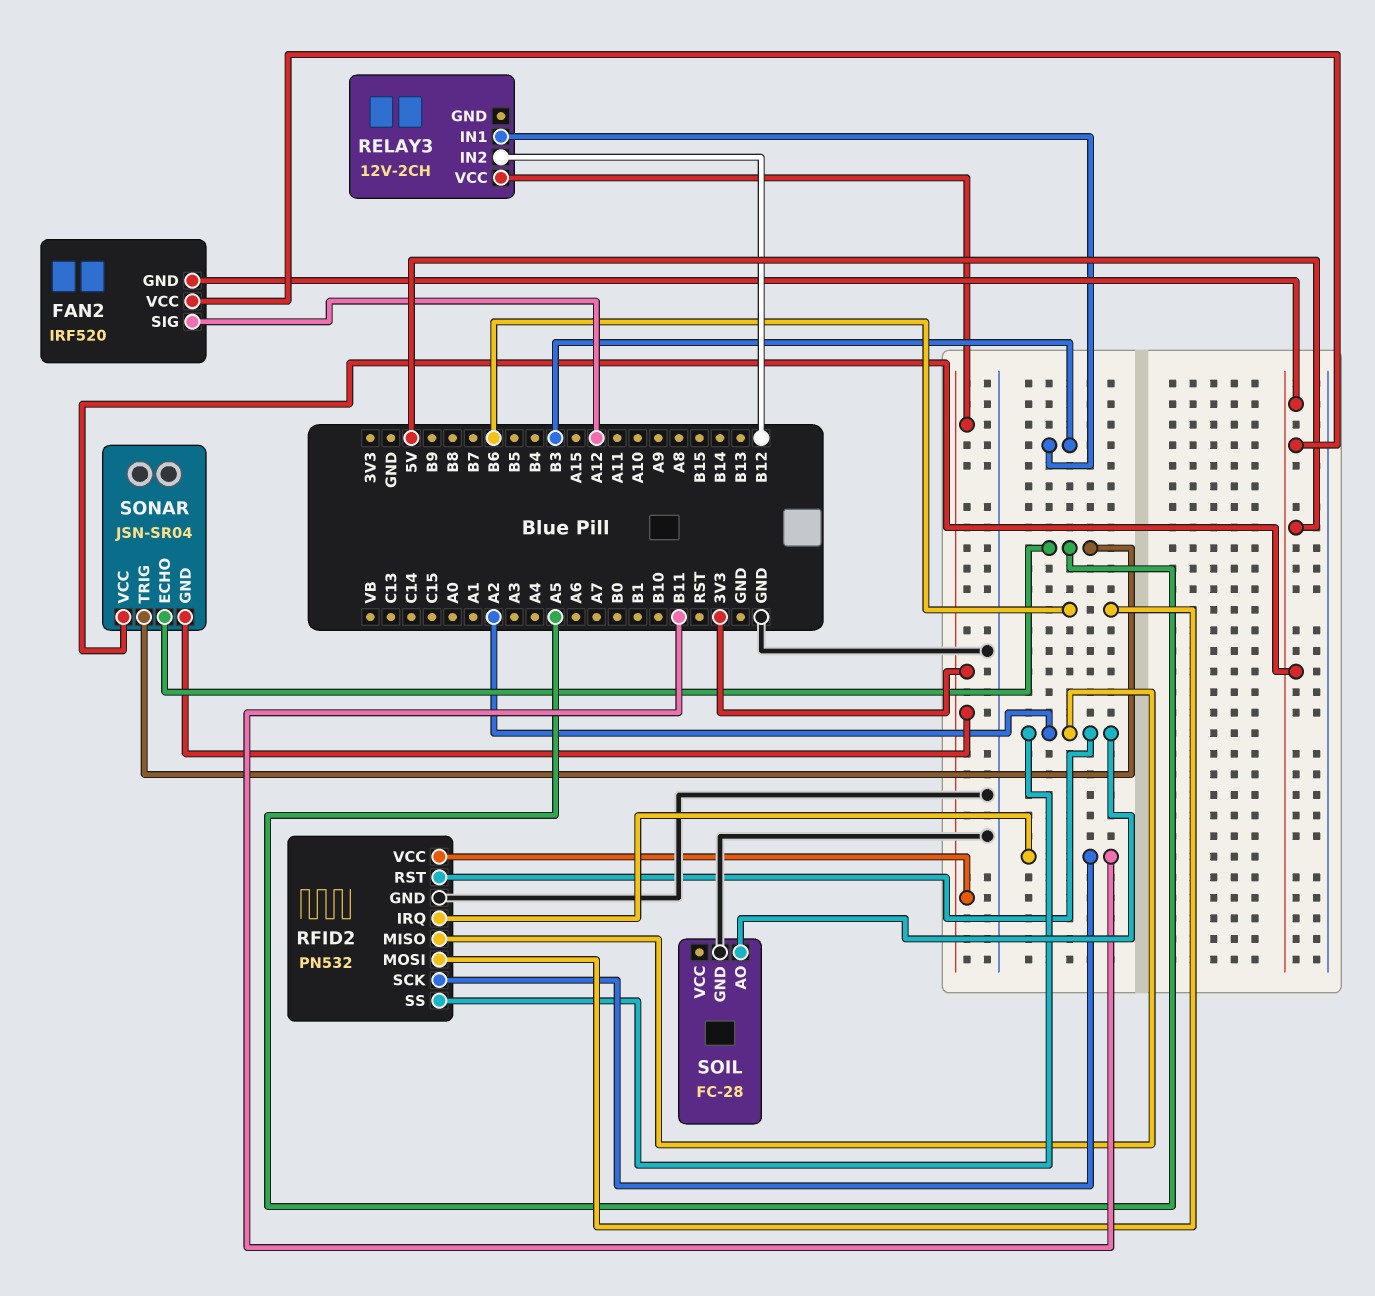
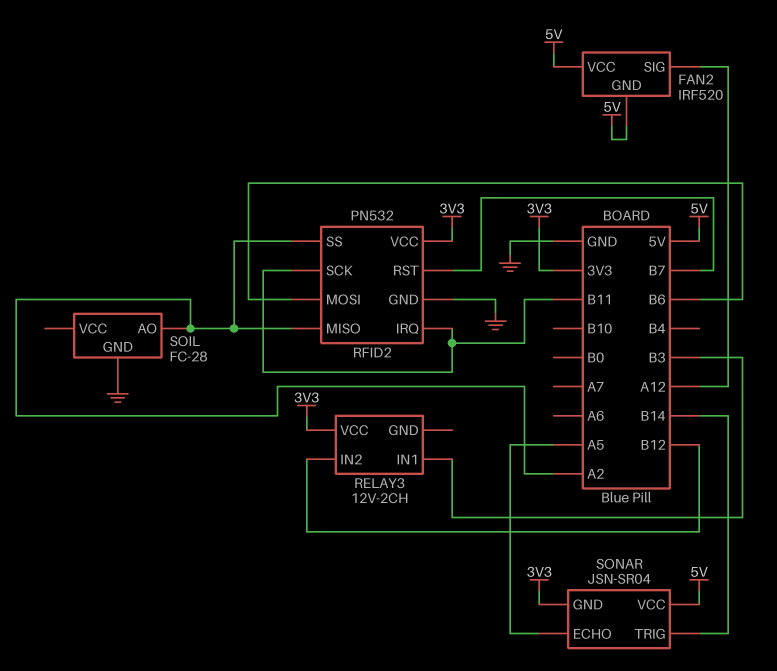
RFID2 pin RST: A2 -> B7
SONAR pin TRIG: A5 -> B14

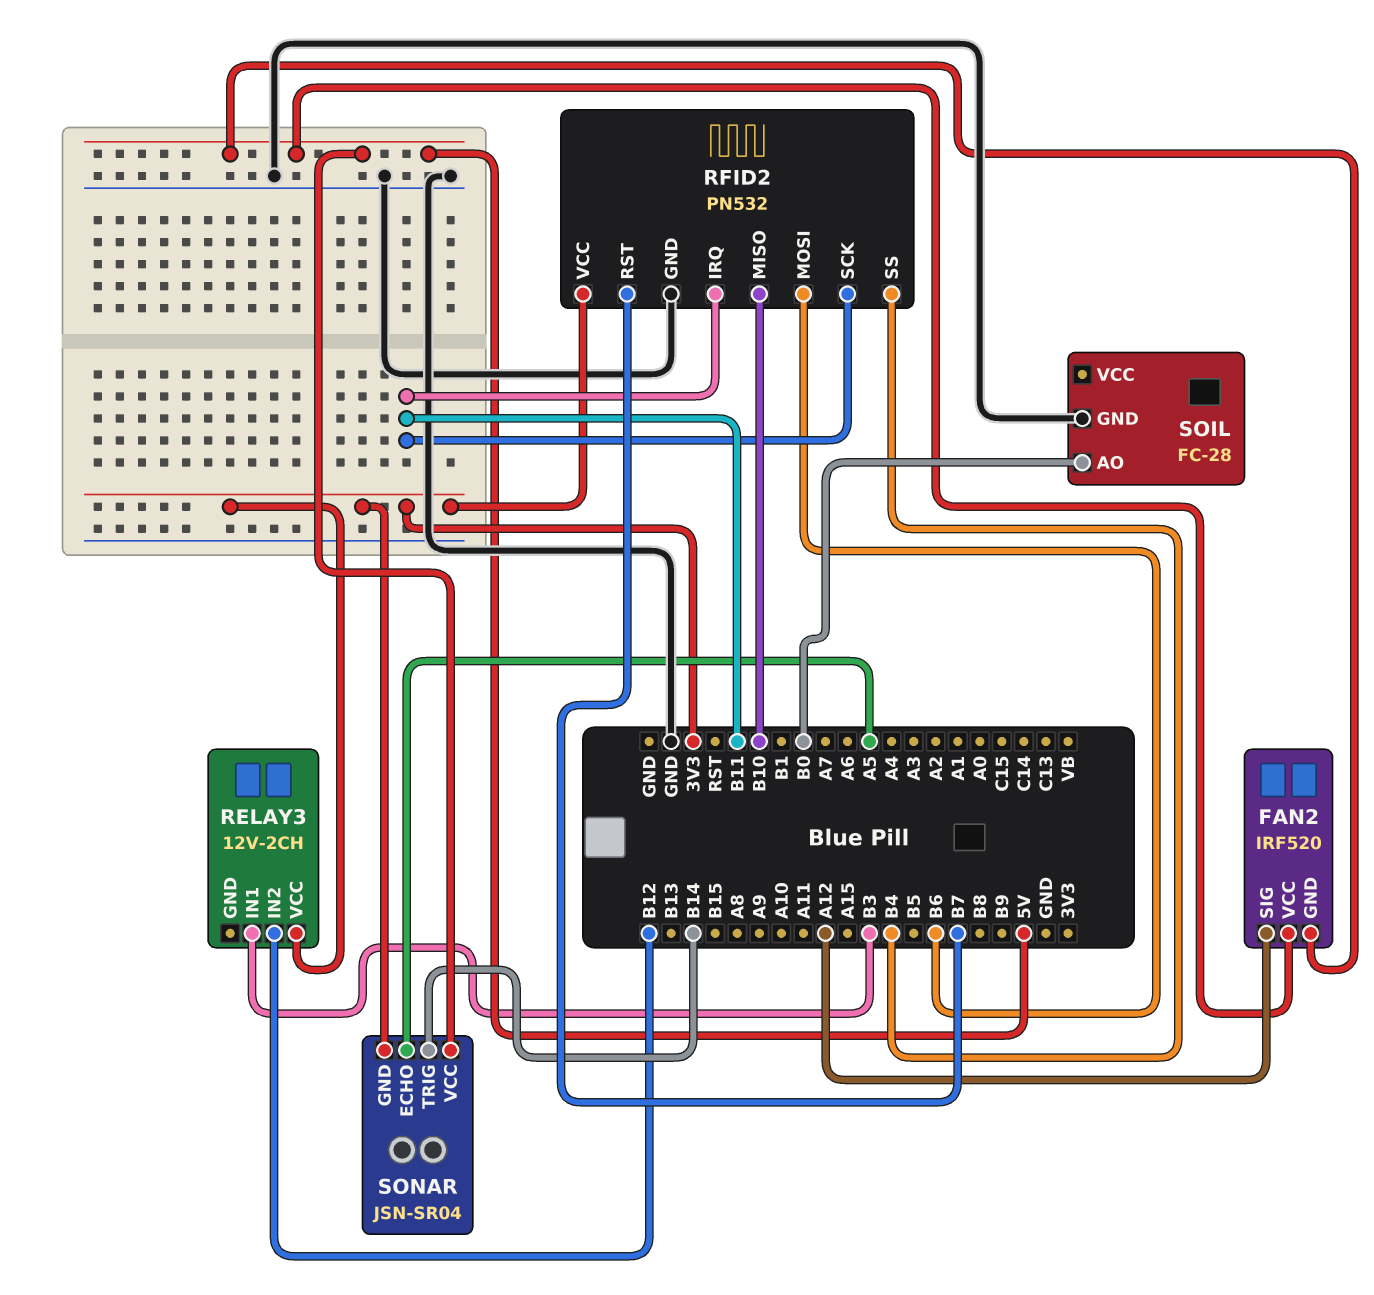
RFID2 pin MISO: A2 -> B10
RFID2 pin SS: A2 -> B4
SOIL pin AO: A2 -> B0

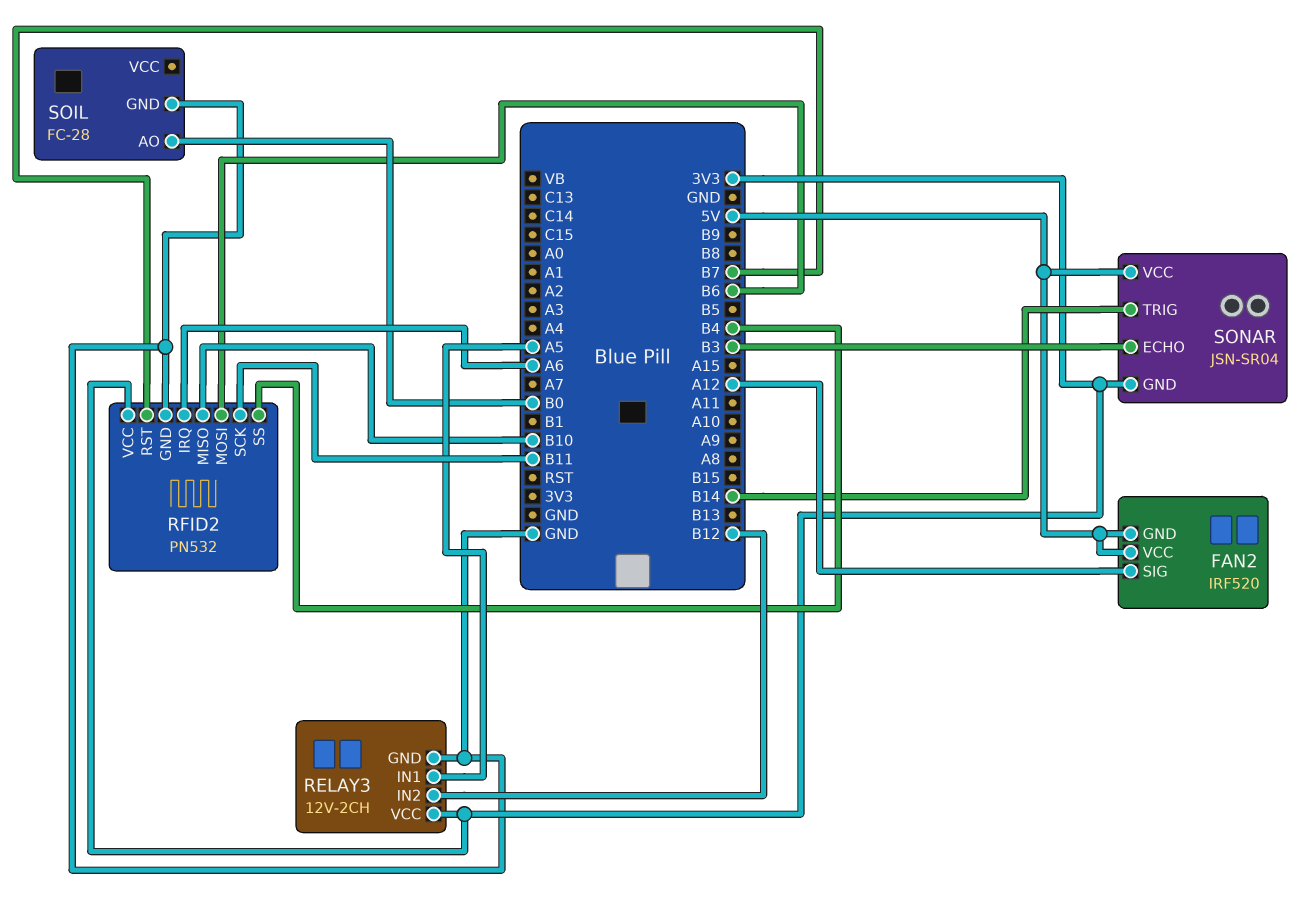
RELAY3 pin GND: none -> GND
RELAY3 pin IN1: B3 -> A5
RFID2 pin IRQ: B11 -> A6
SONAR pin ECHO: A5 -> B3

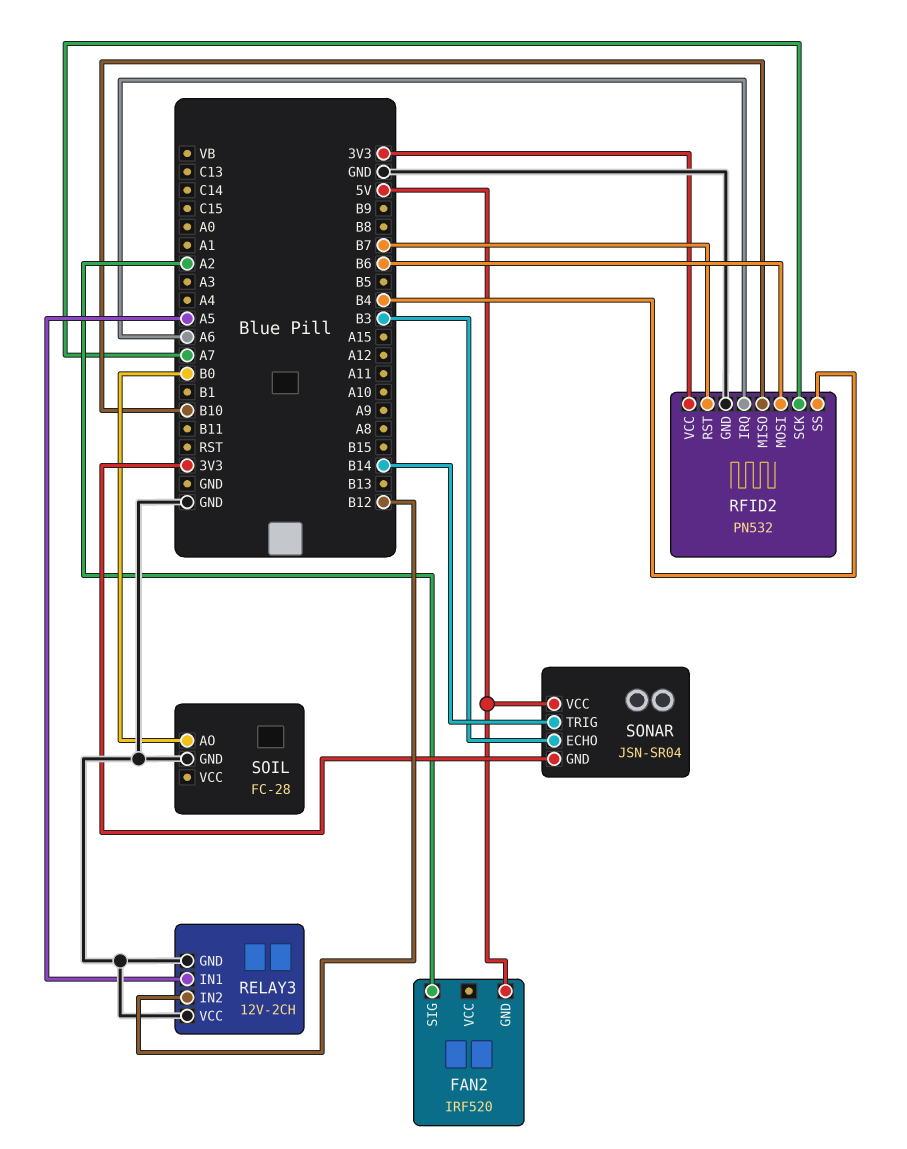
FAN2 pin SIG: A12 -> A2
FAN2 pin VCC: 5V -> none
RELAY3 pin VCC: 3V3 -> GND
RFID2 pin SCK: B11 -> A7

